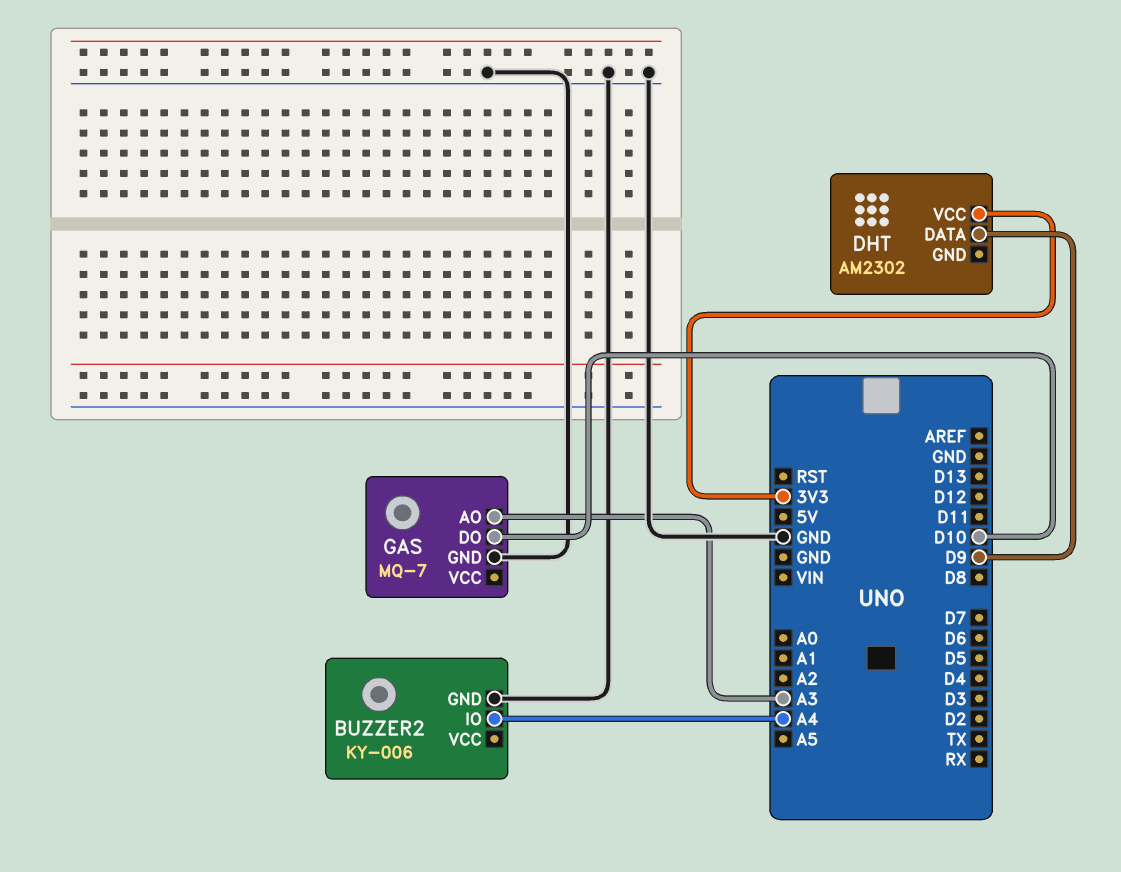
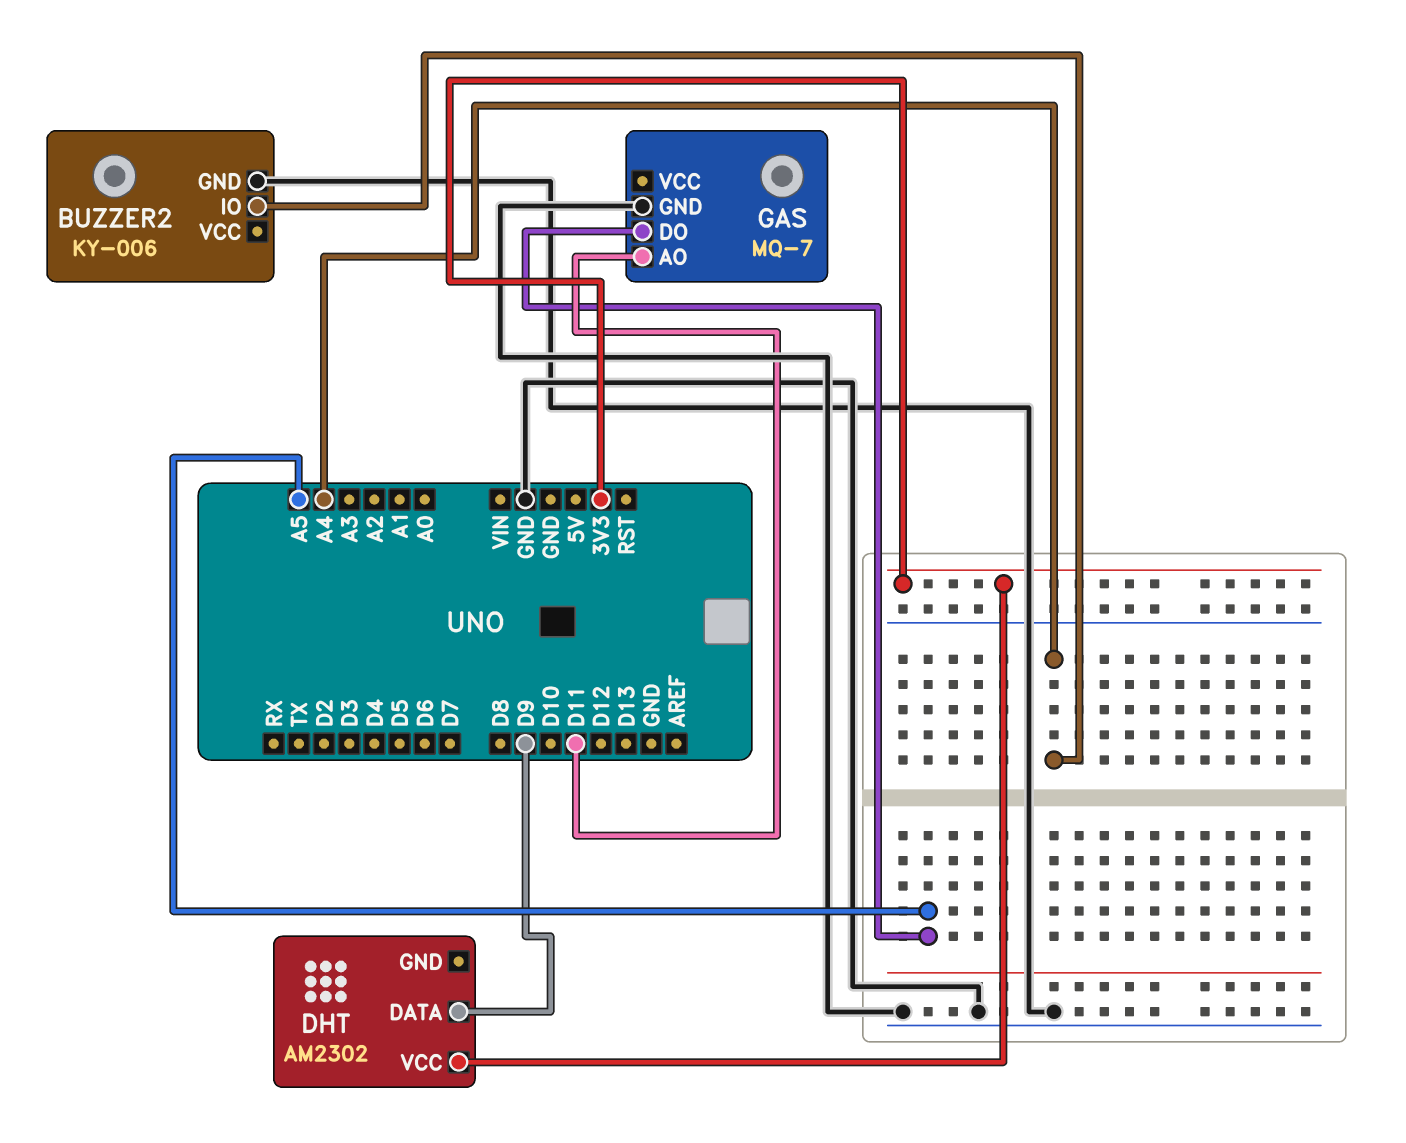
GAS pin AO: A3 -> D11
GAS pin DO: D10 -> A5

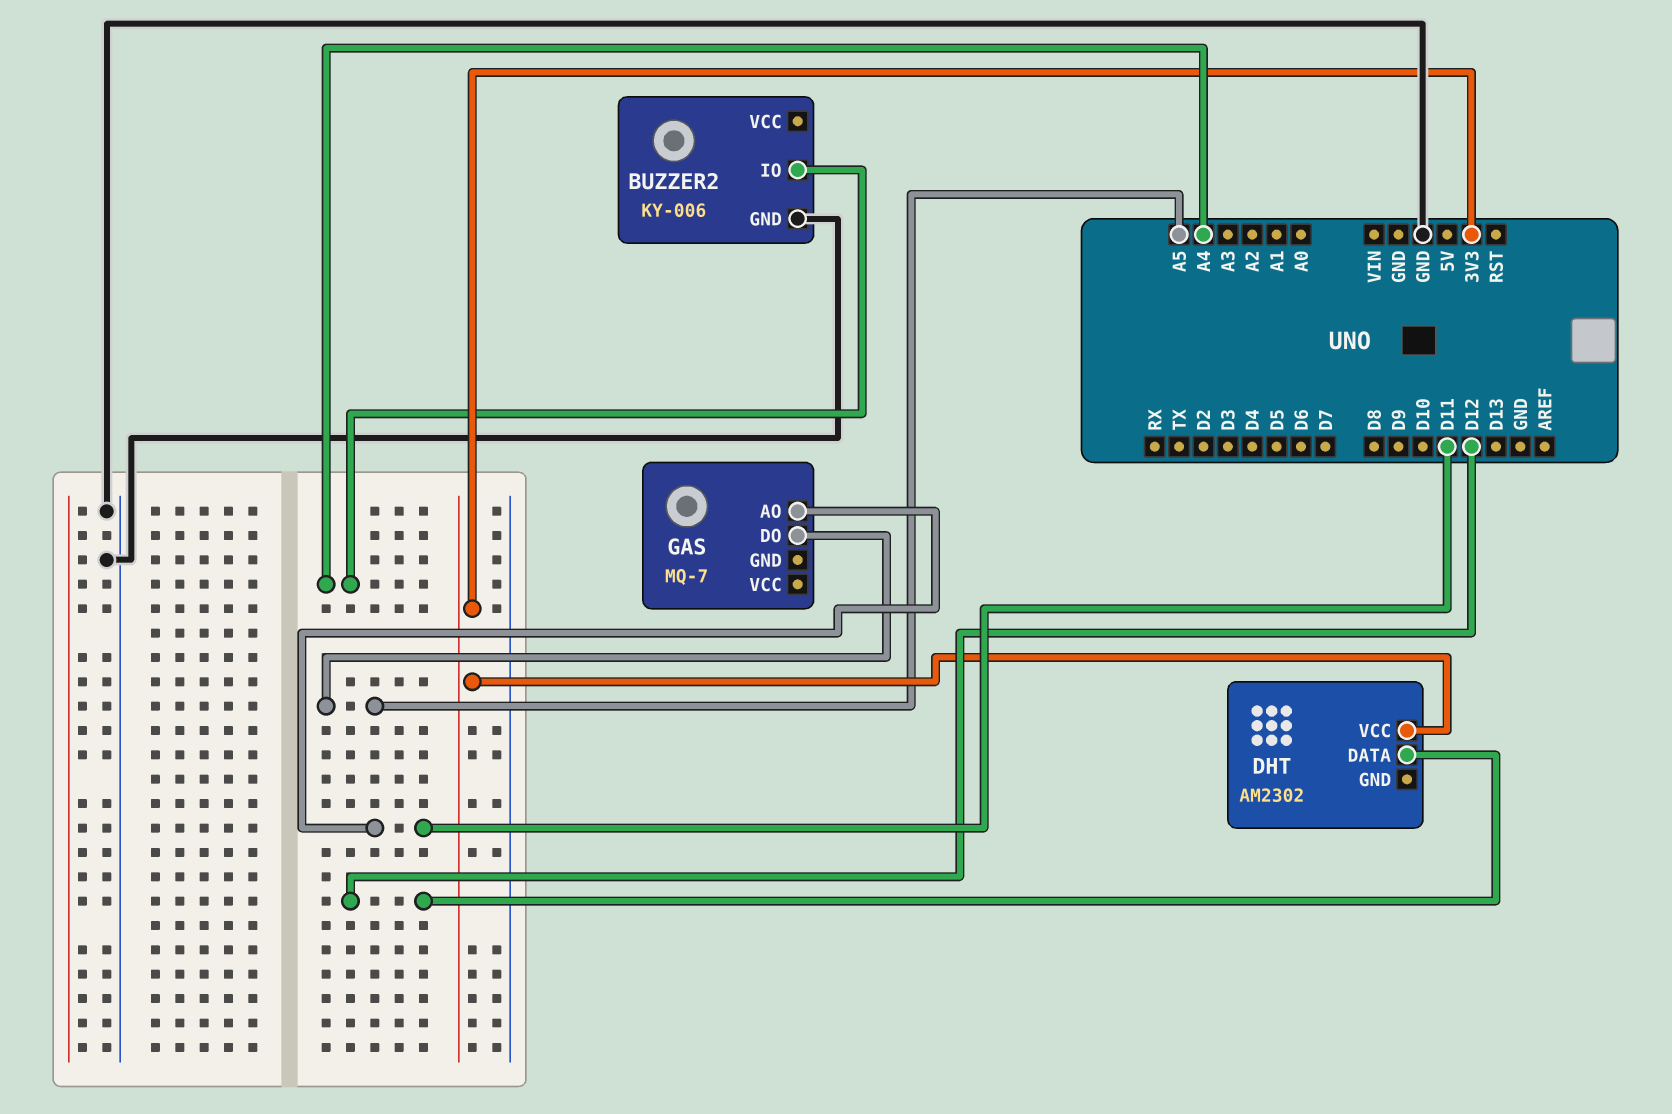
DHT pin DATA: D9 -> D12
GAS pin GND: GND -> none

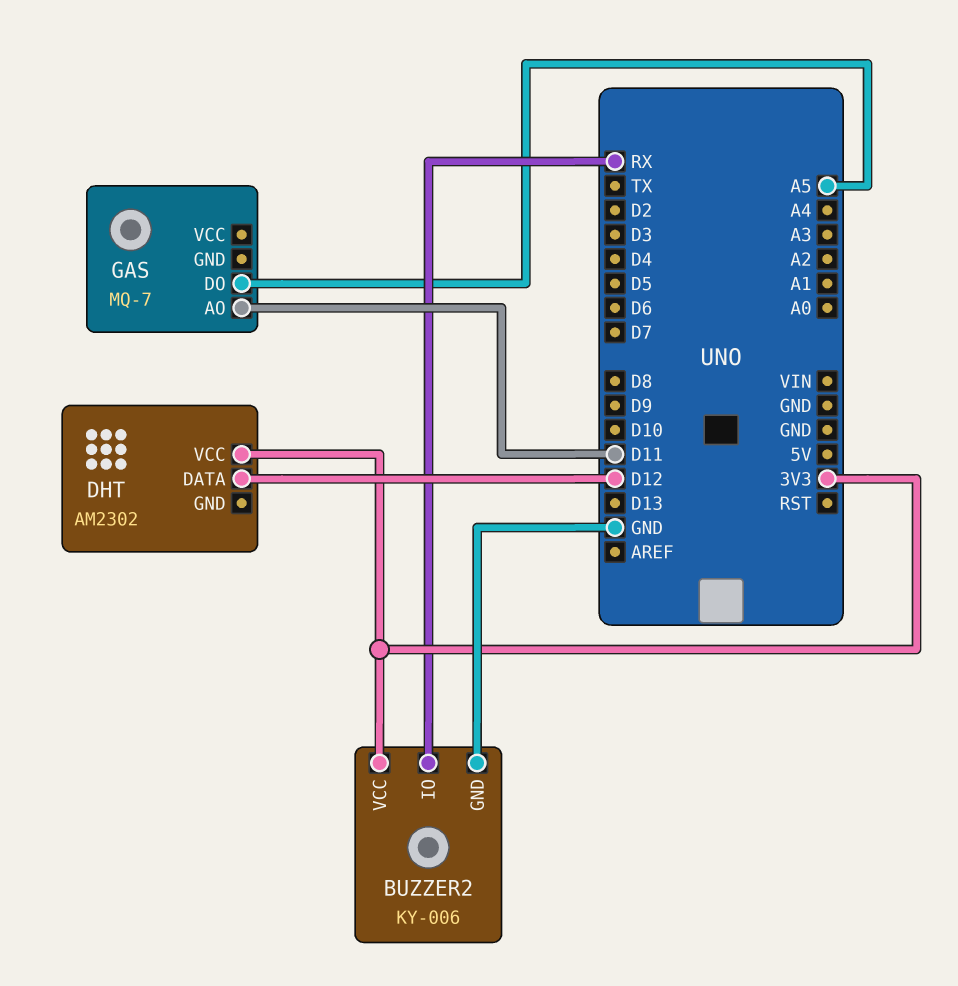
BUZZER2 pin IO: A4 -> RX
BUZZER2 pin VCC: none -> 3V3

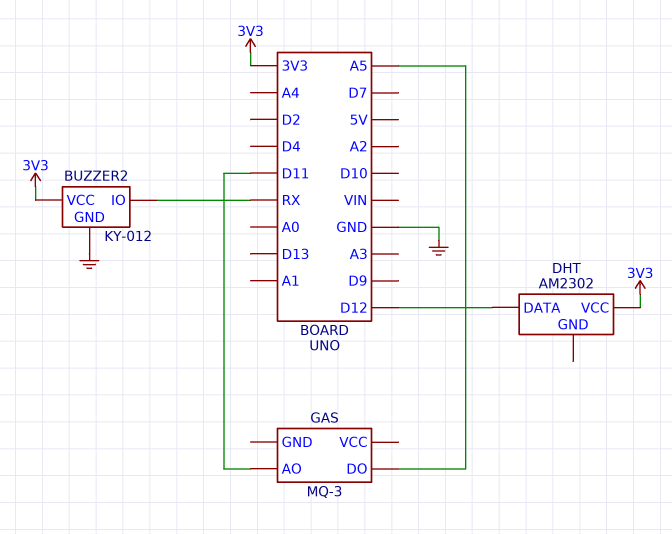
BUZZER2: KY-006 -> KY-012
GAS: MQ-7 -> MQ-3

